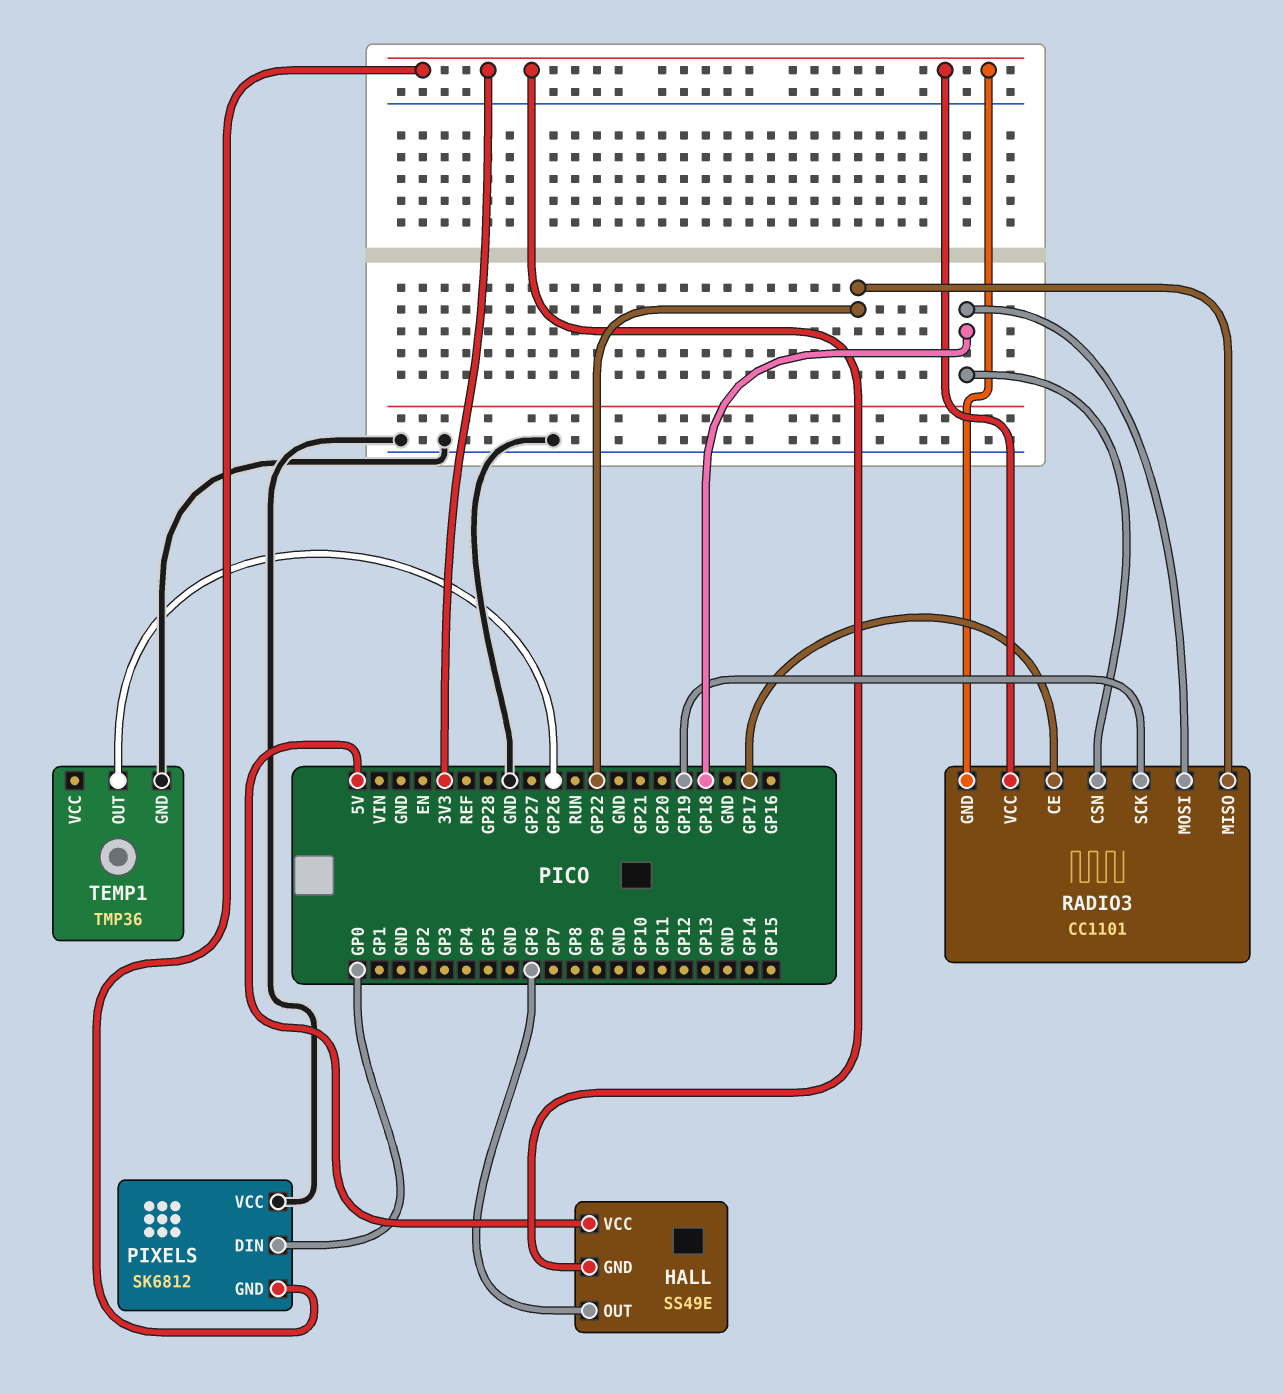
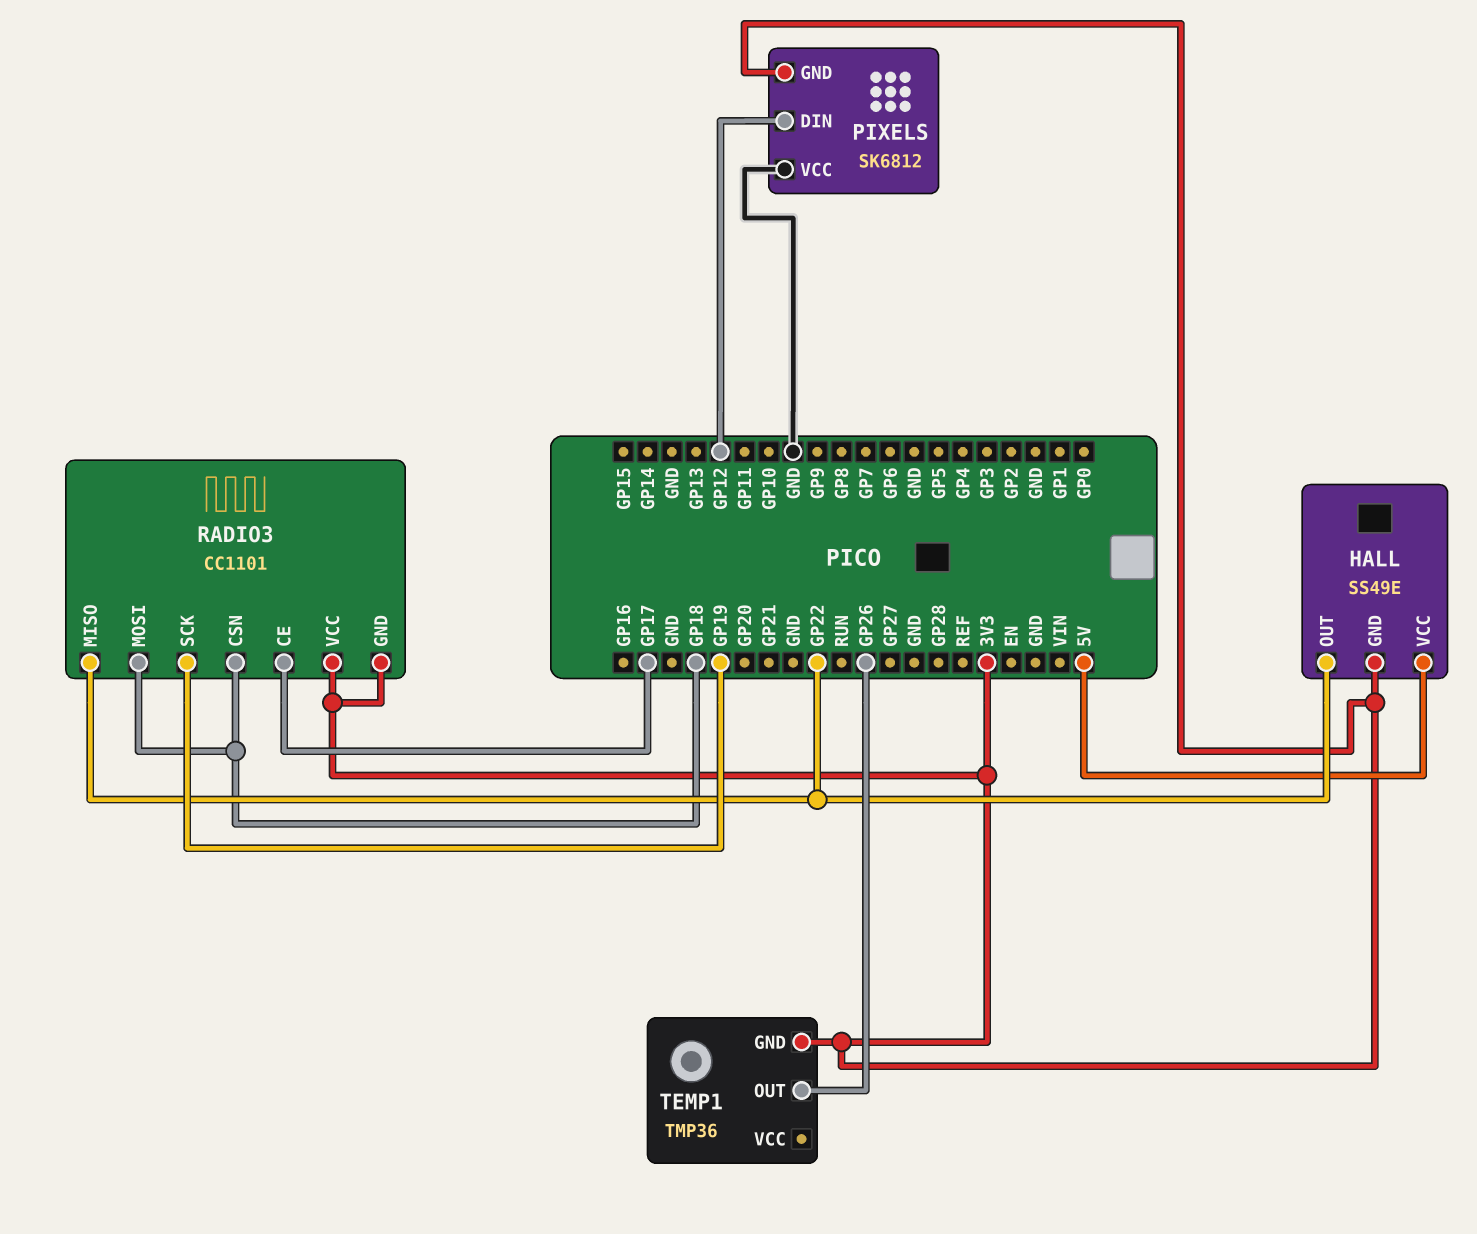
HALL pin OUT: GP6 -> GP22
PIXELS pin DIN: GP0 -> GP12
TEMP1 pin GND: GND -> 3V3

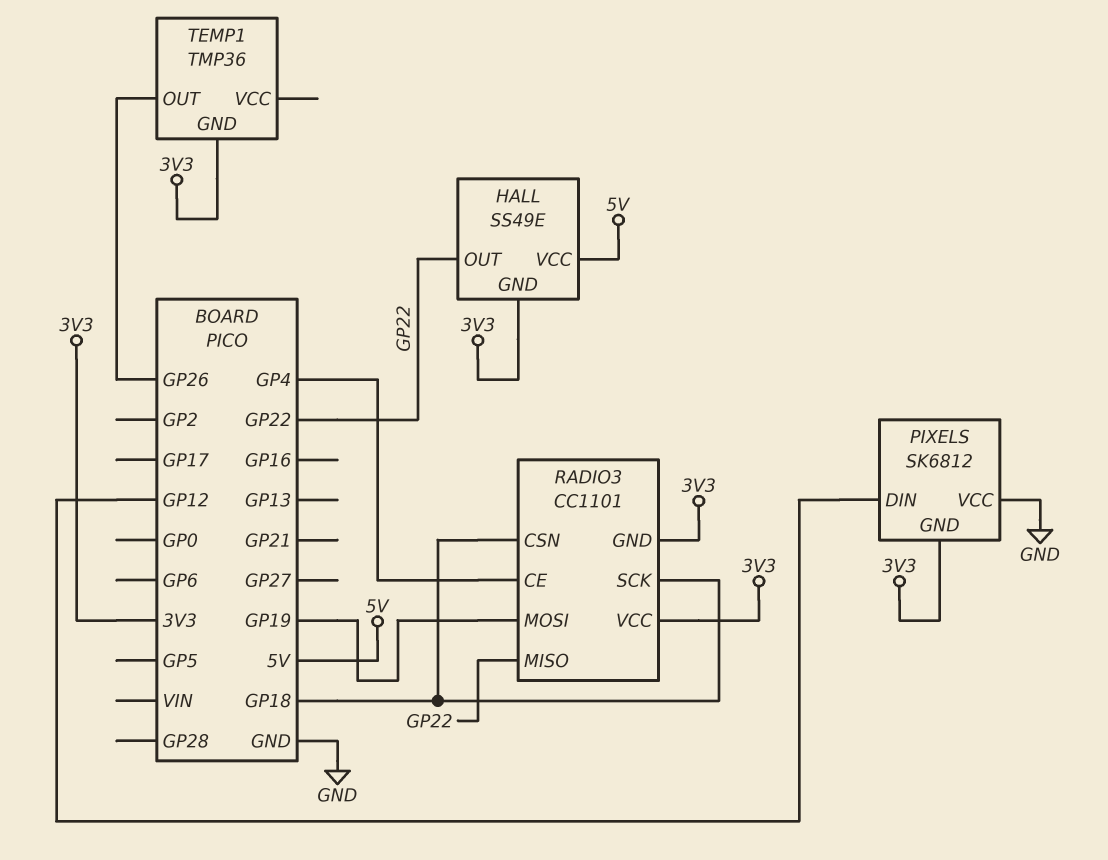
RADIO3 pin CE: GP17 -> GP4
RADIO3 pin MOSI: GP18 -> GP19
RADIO3 pin SCK: GP19 -> GP18

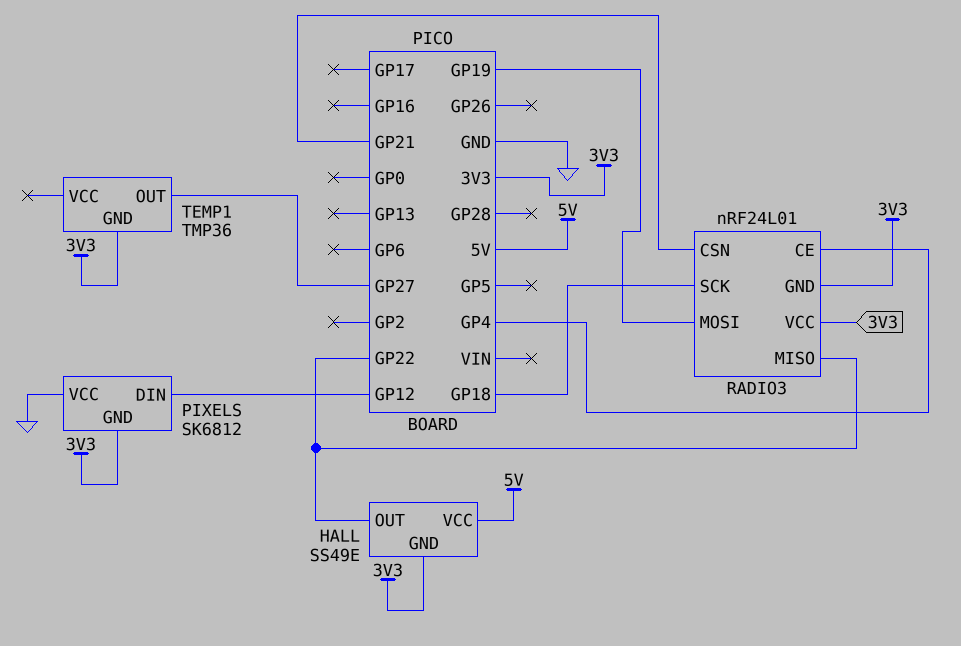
RADIO3: CC1101 -> nRF24L01
RADIO3 pin CSN: GP18 -> GP21
TEMP1 pin OUT: GP26 -> GP27

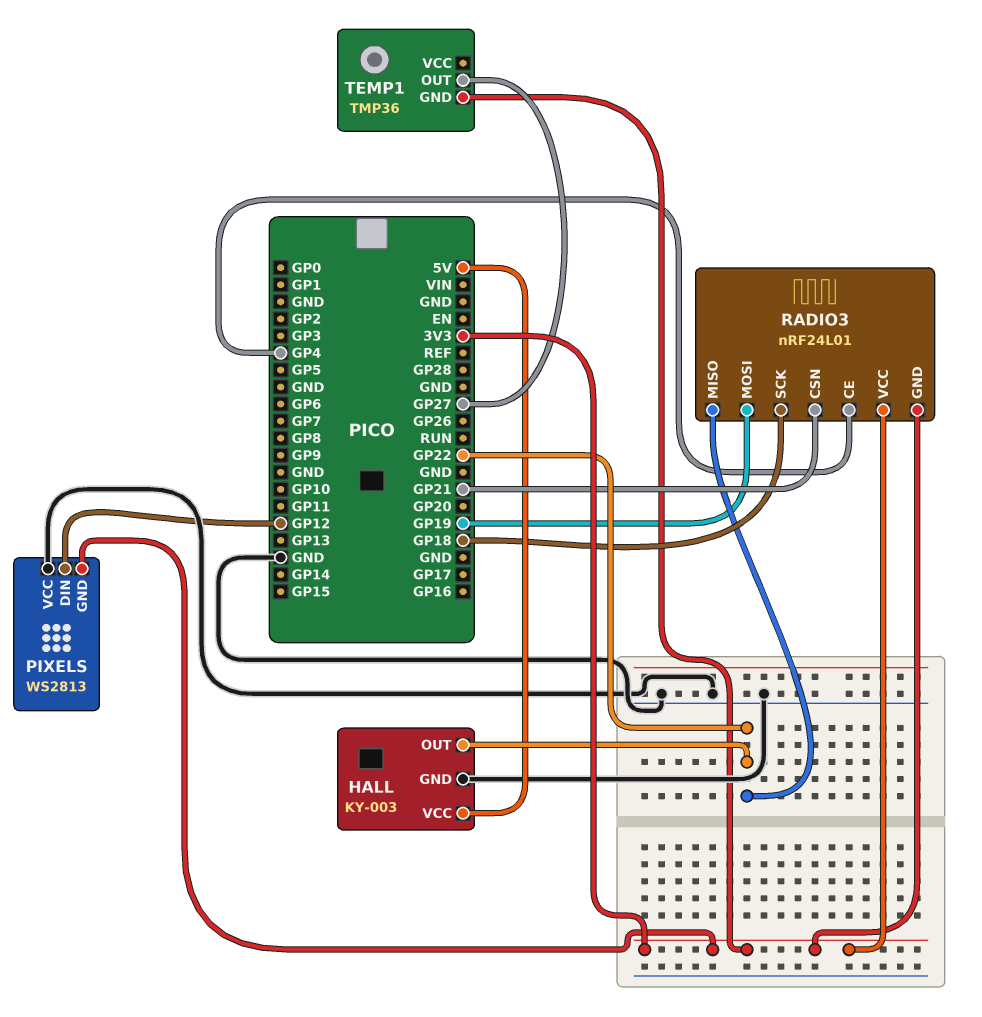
HALL: SS49E -> KY-003
HALL pin GND: 3V3 -> GND
PIXELS: SK6812 -> WS2813

